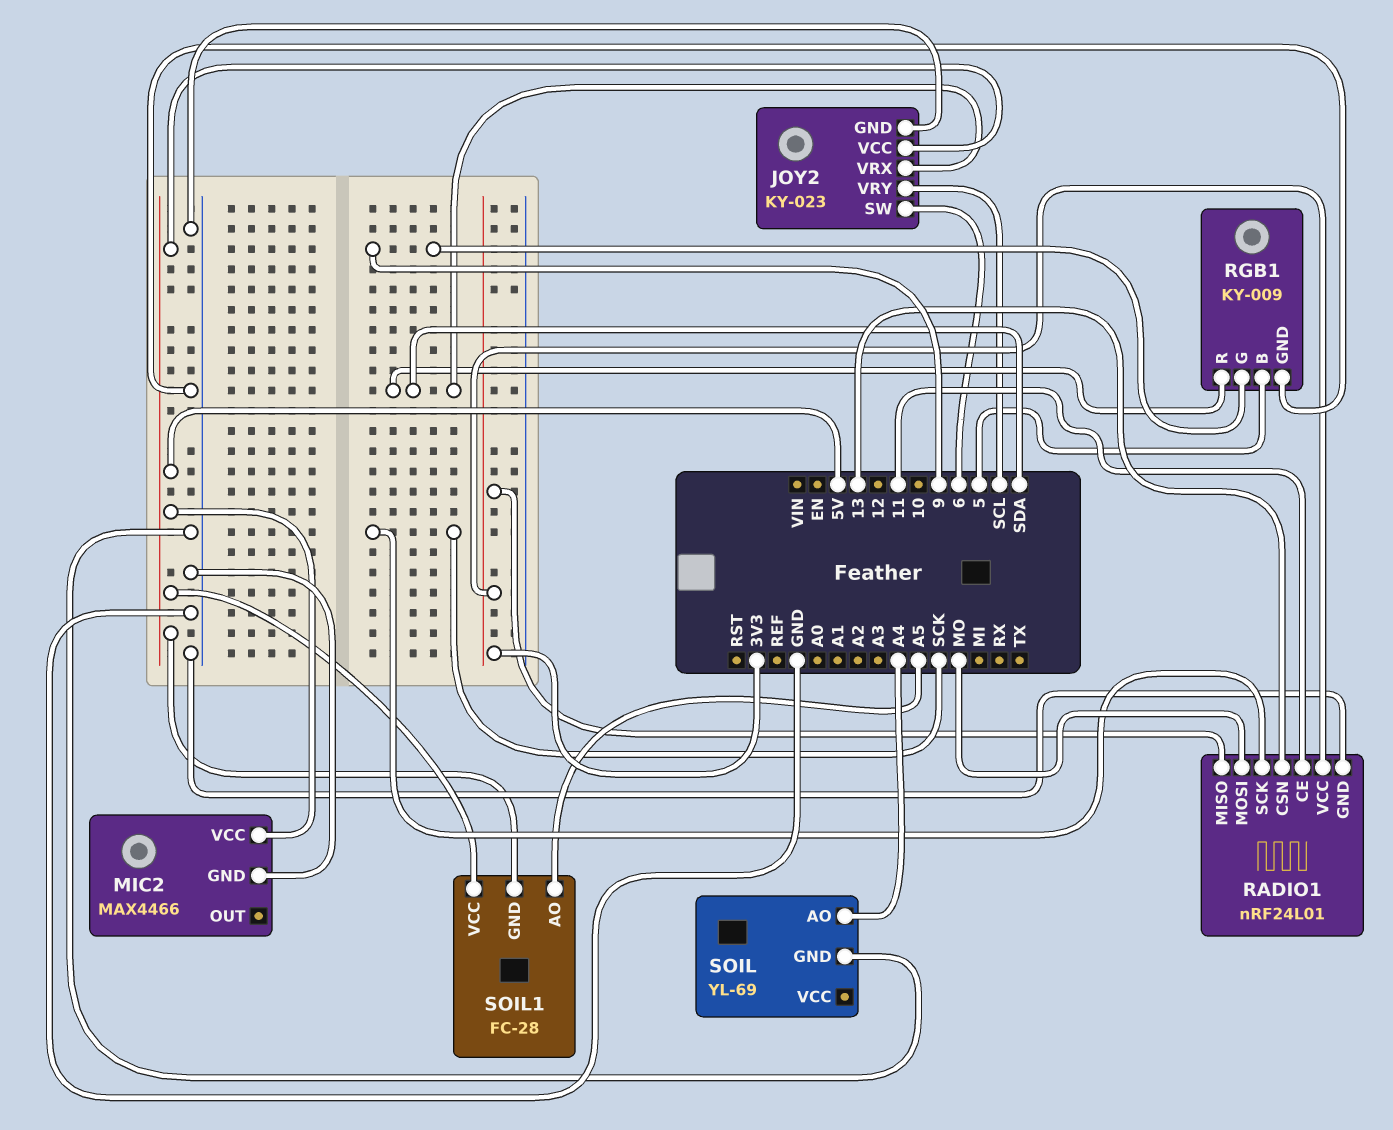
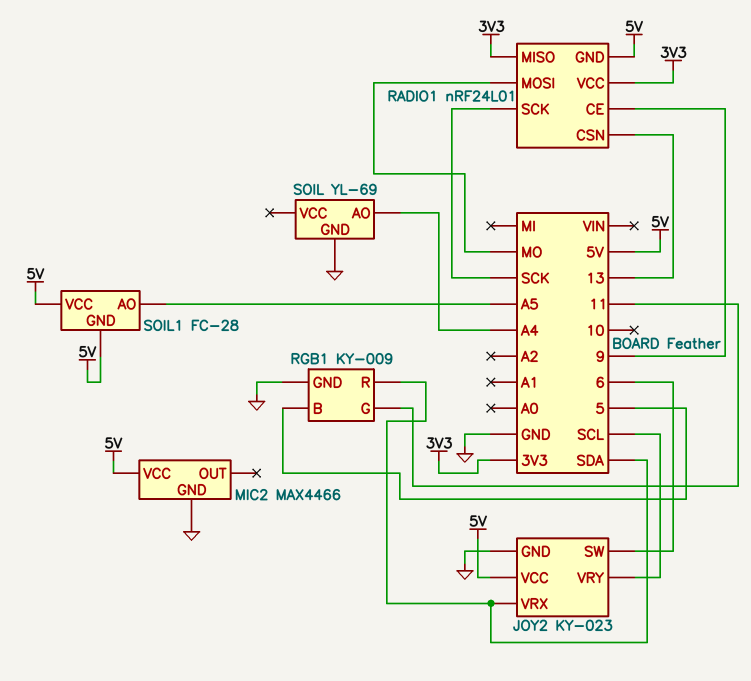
RADIO1 pin CE: 11 -> 9
RADIO1 pin GND: GND -> 5V
RGB1 pin G: 9 -> 11

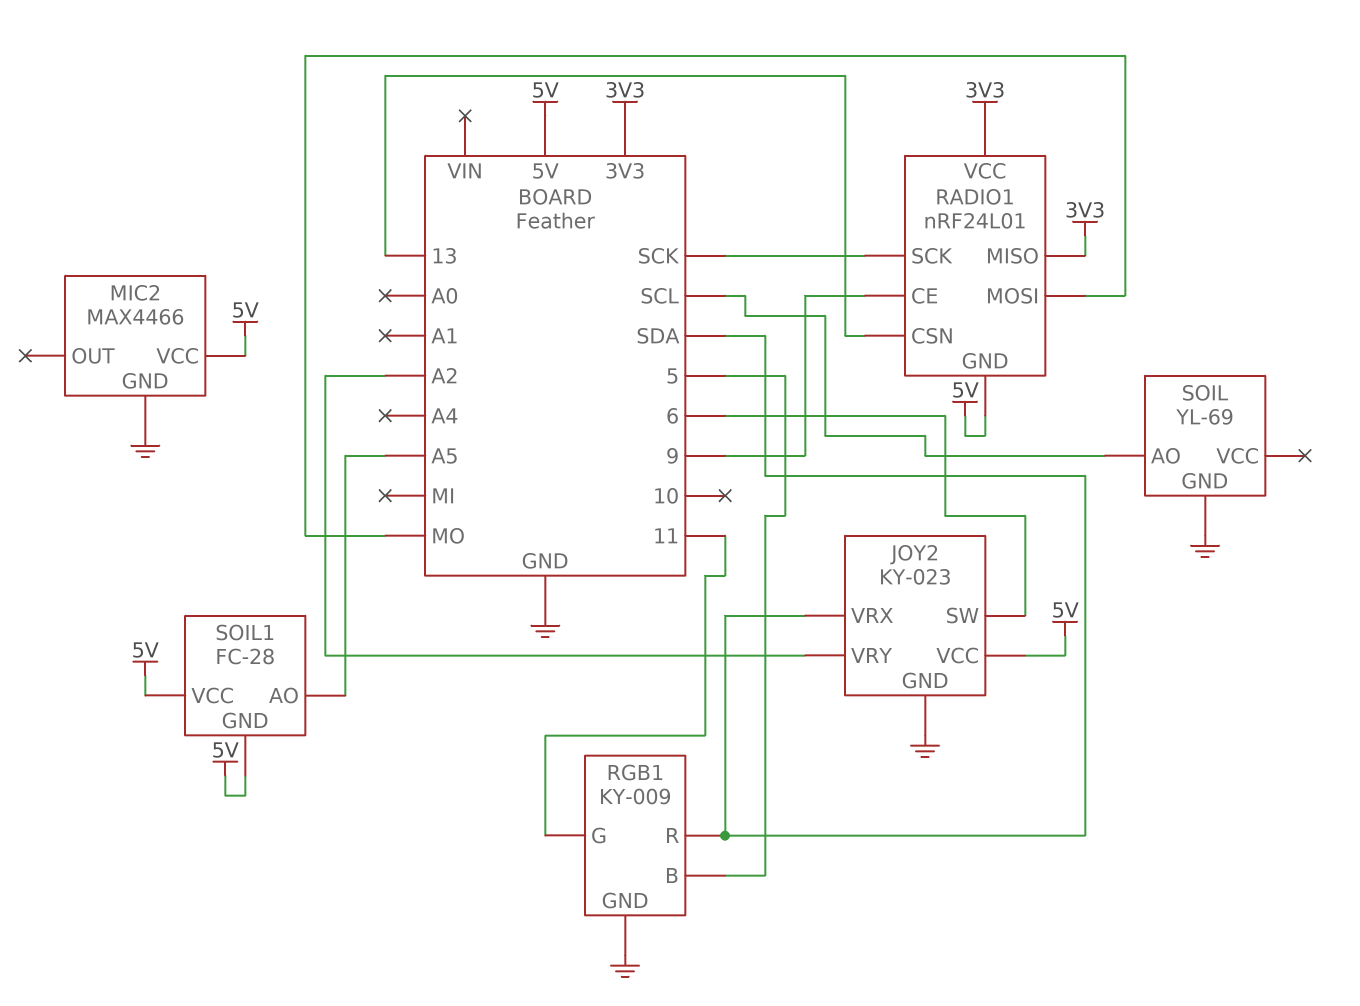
JOY2 pin VRY: SCL -> A2
SOIL pin AO: A4 -> SCL

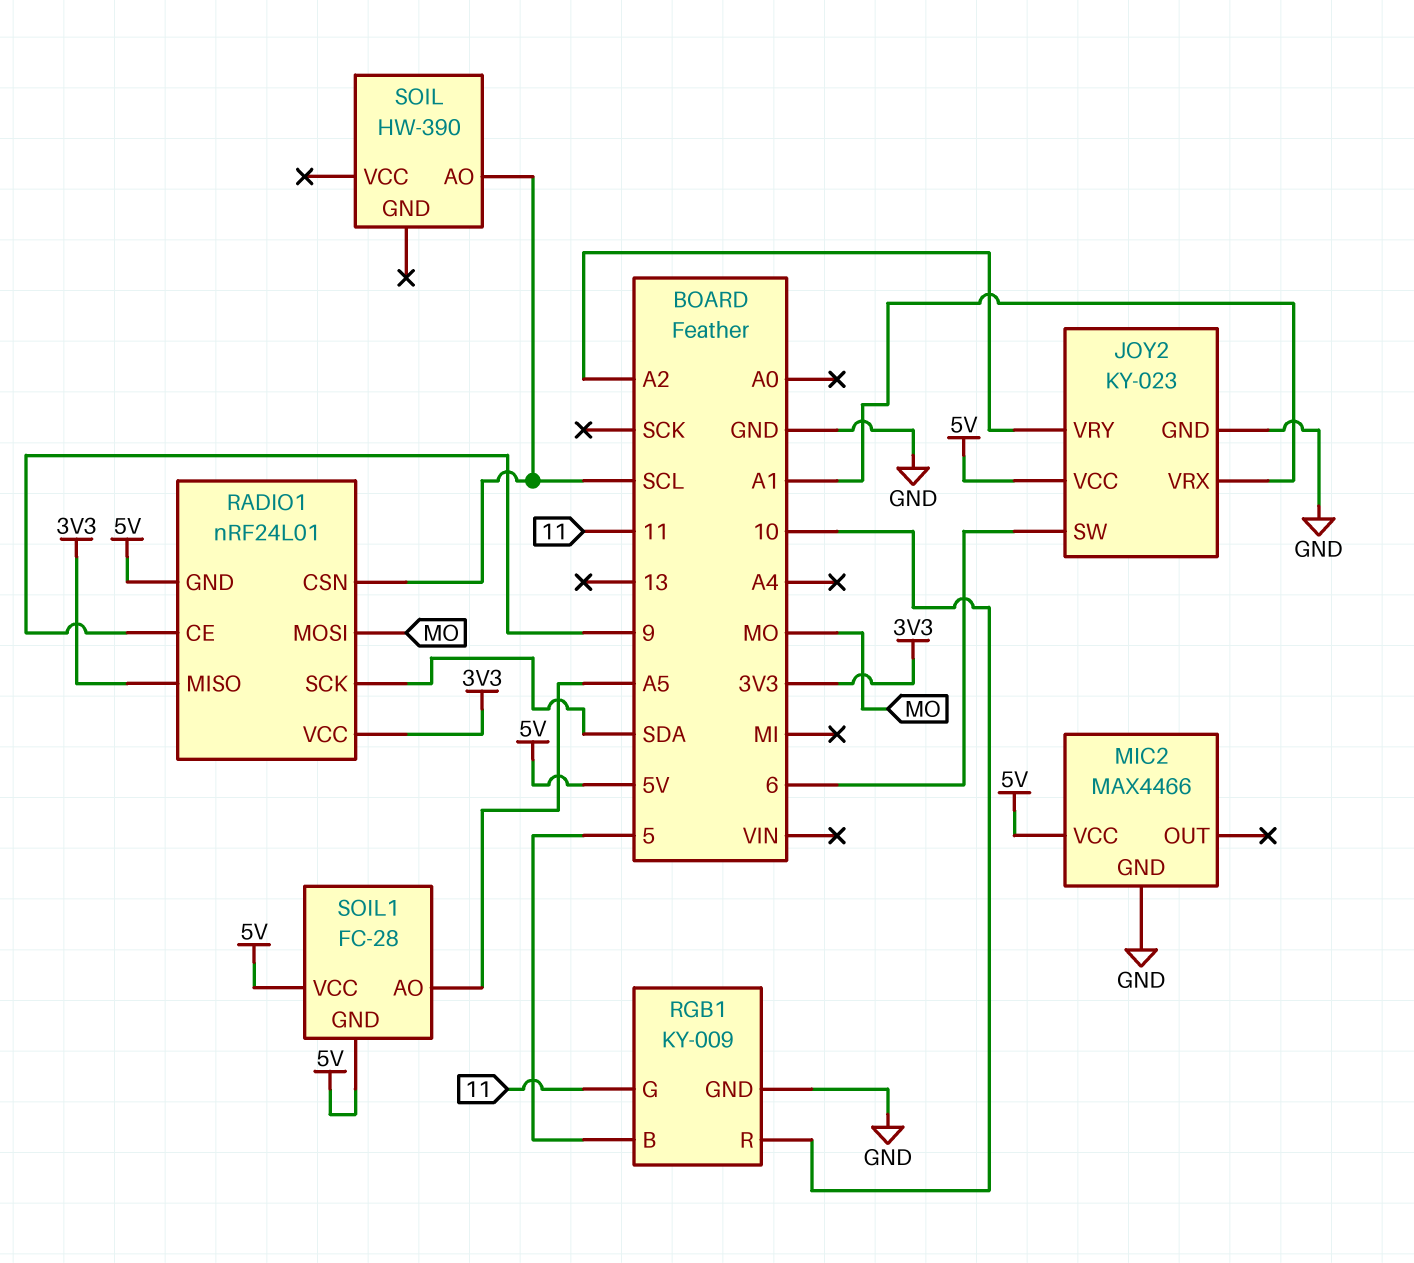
JOY2 pin VRX: SDA -> A1
RADIO1 pin CSN: 13 -> SCL
RADIO1 pin SCK: SCK -> SDA
RGB1 pin R: SDA -> 10
SOIL: YL-69 -> HW-390
SOIL pin GND: GND -> none

